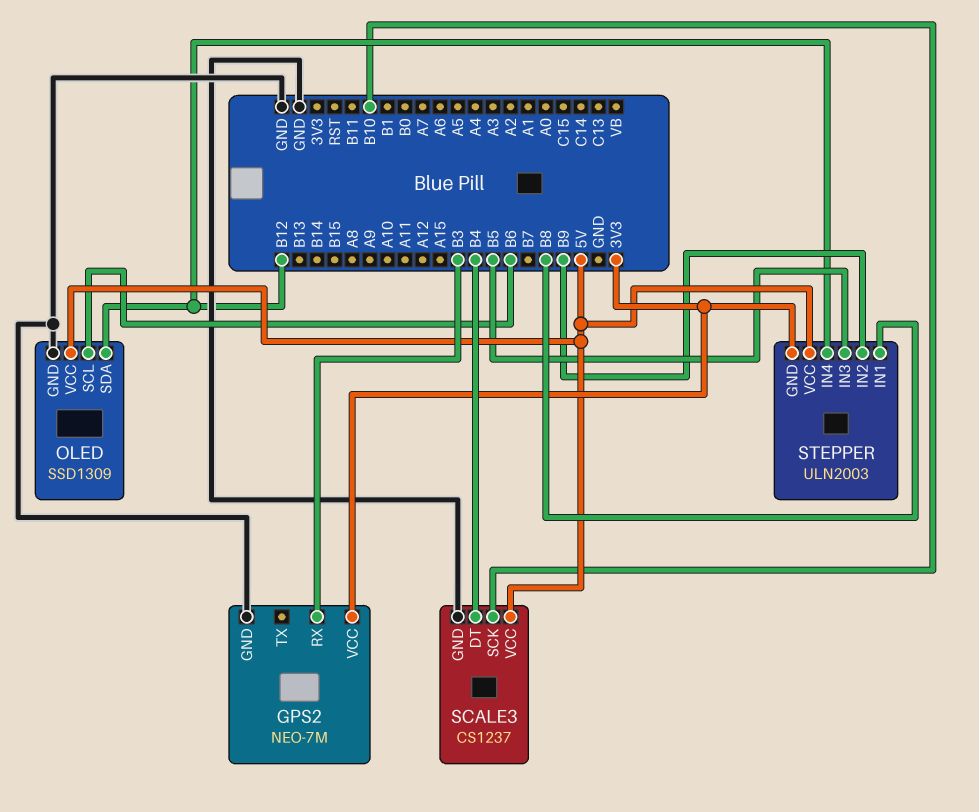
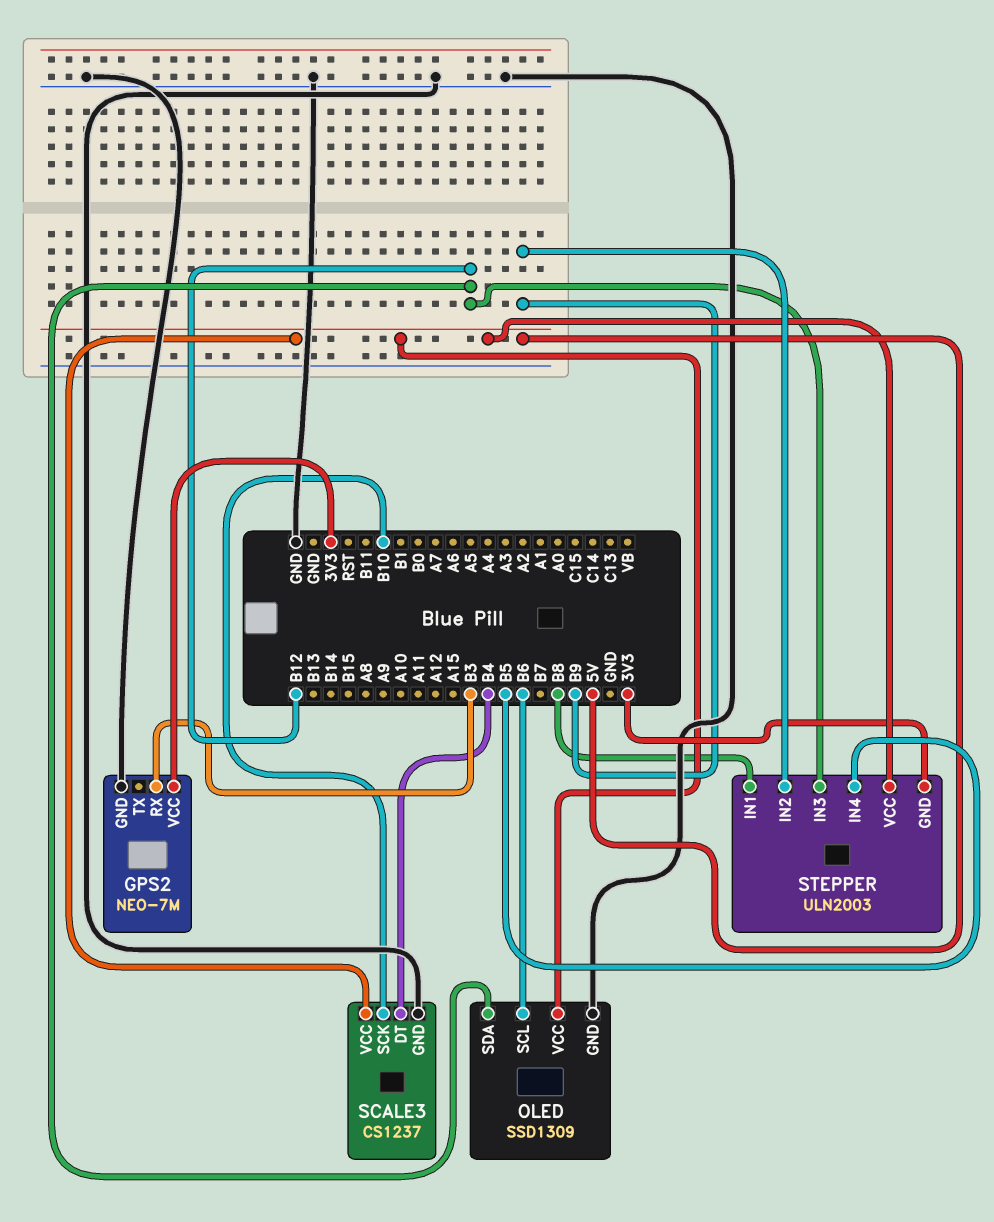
STEPPER pin IN3: B5 -> B12
STEPPER pin IN4: B12 -> B5

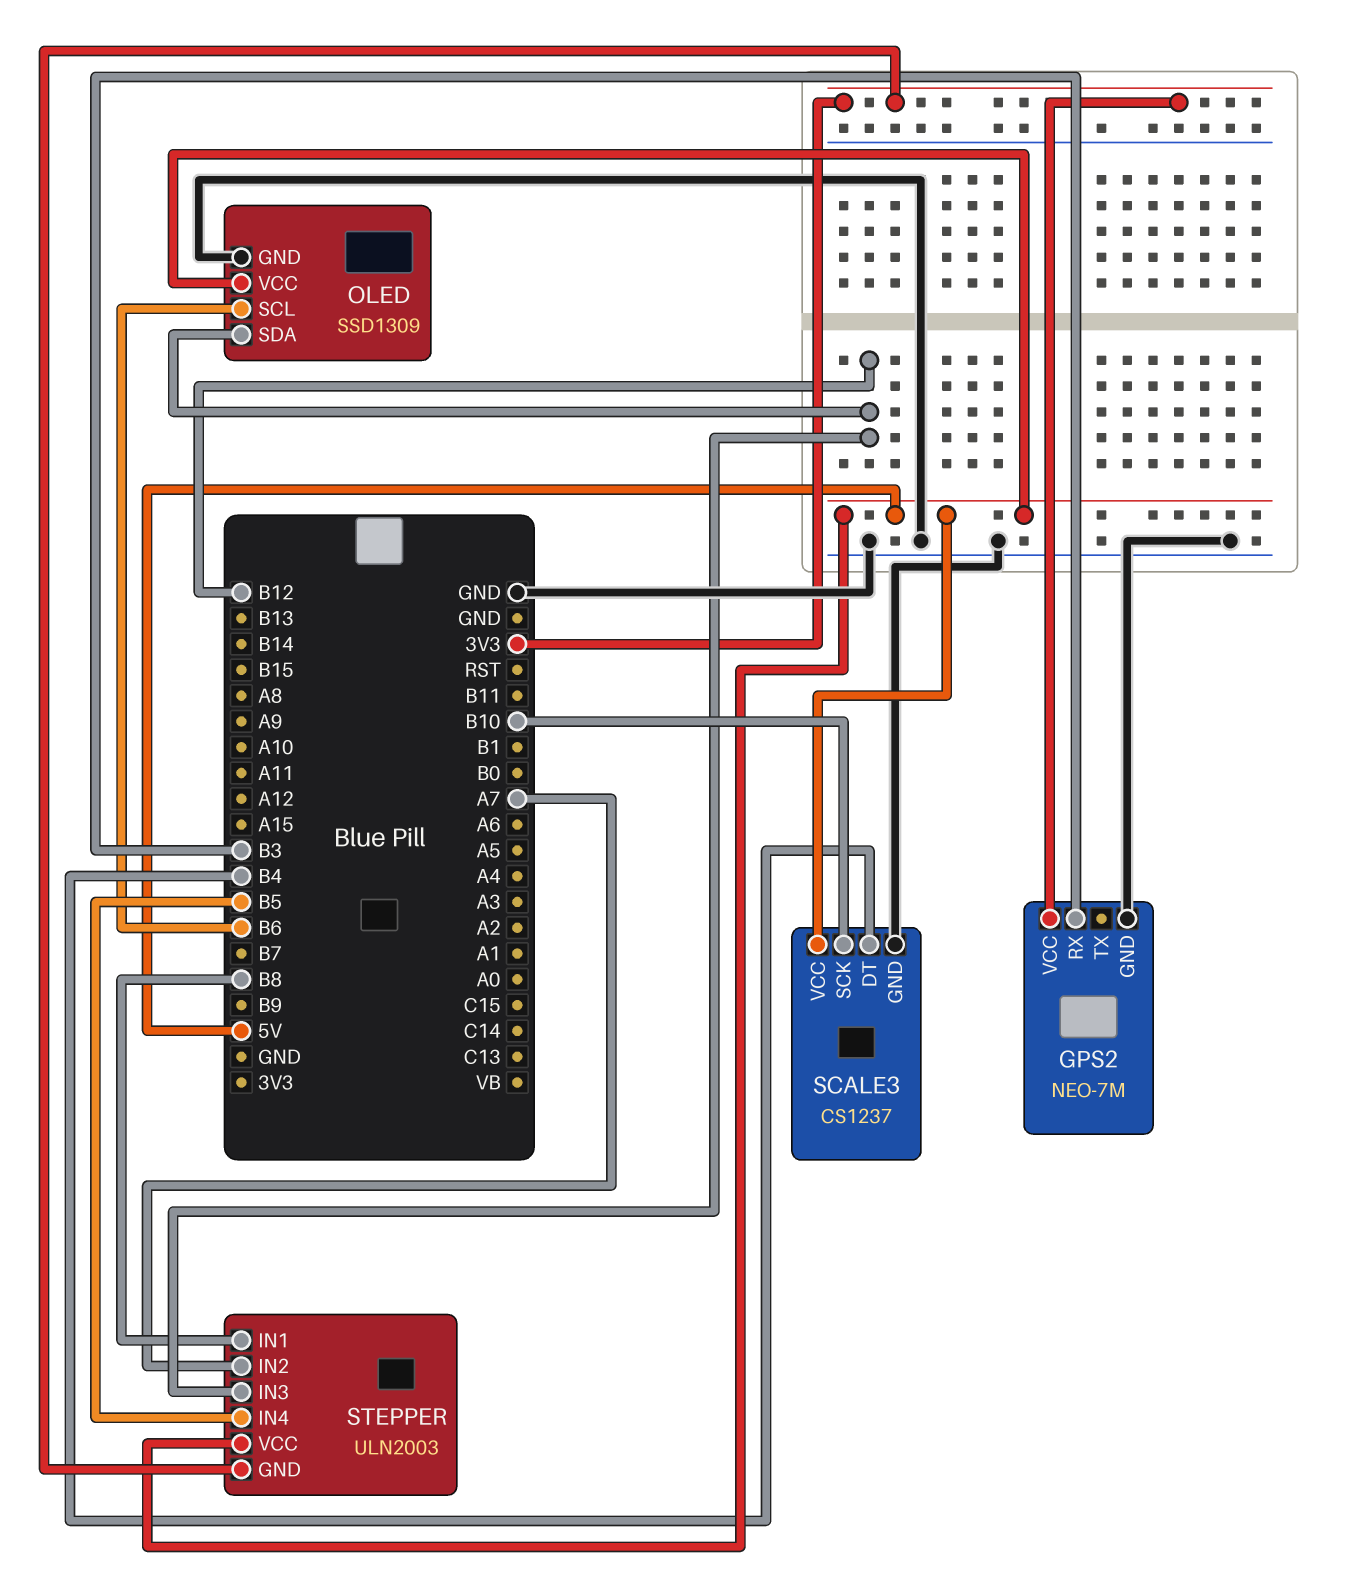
STEPPER pin IN2: B9 -> A7

